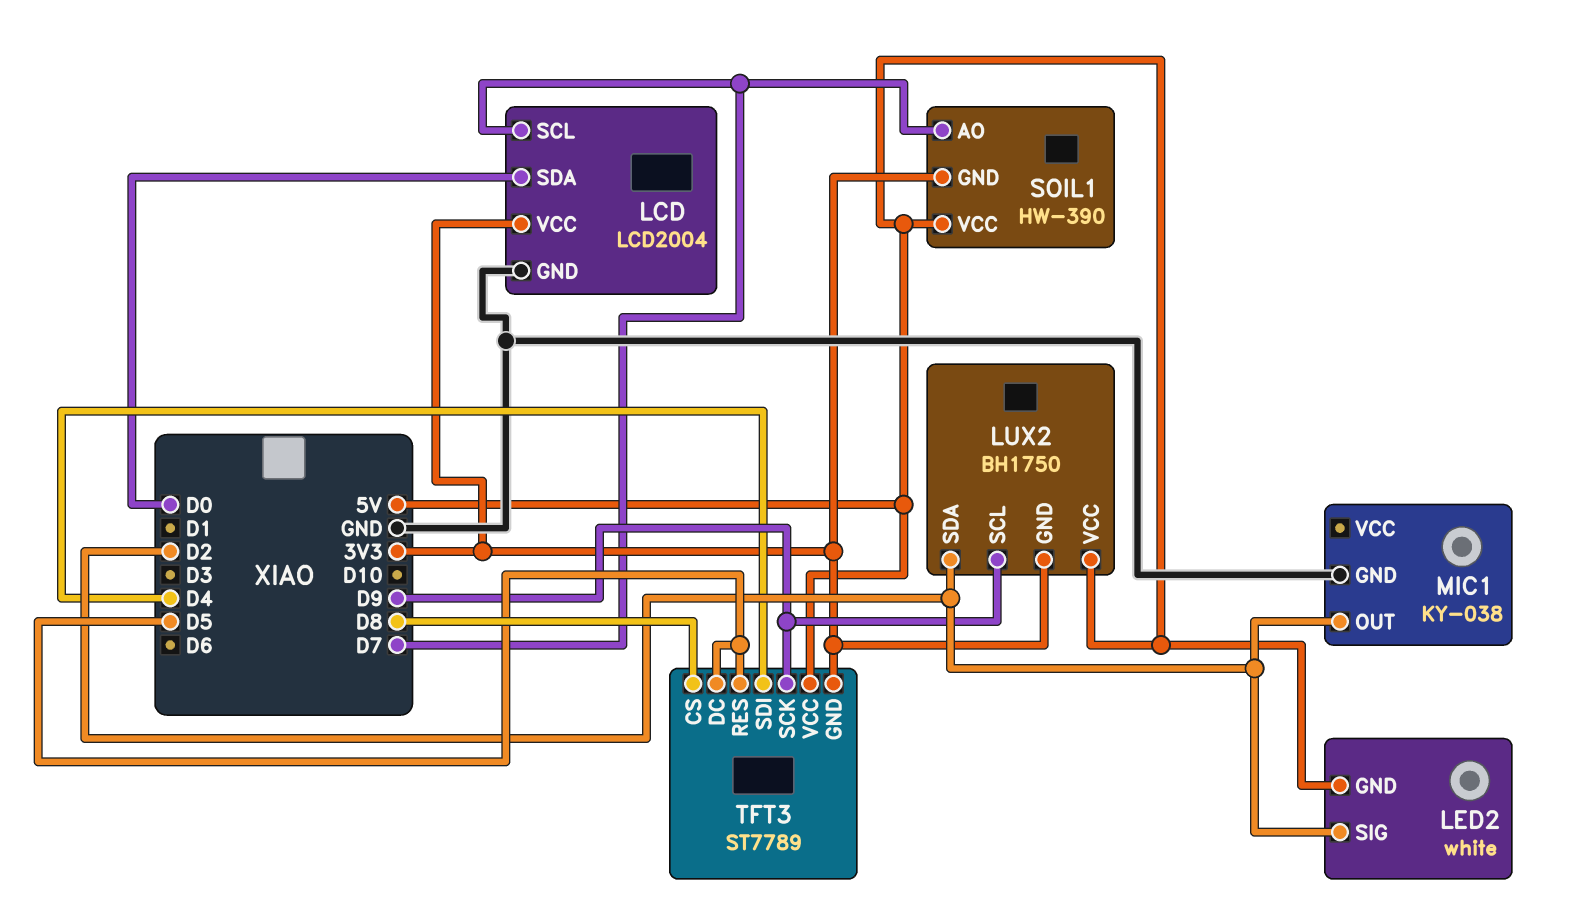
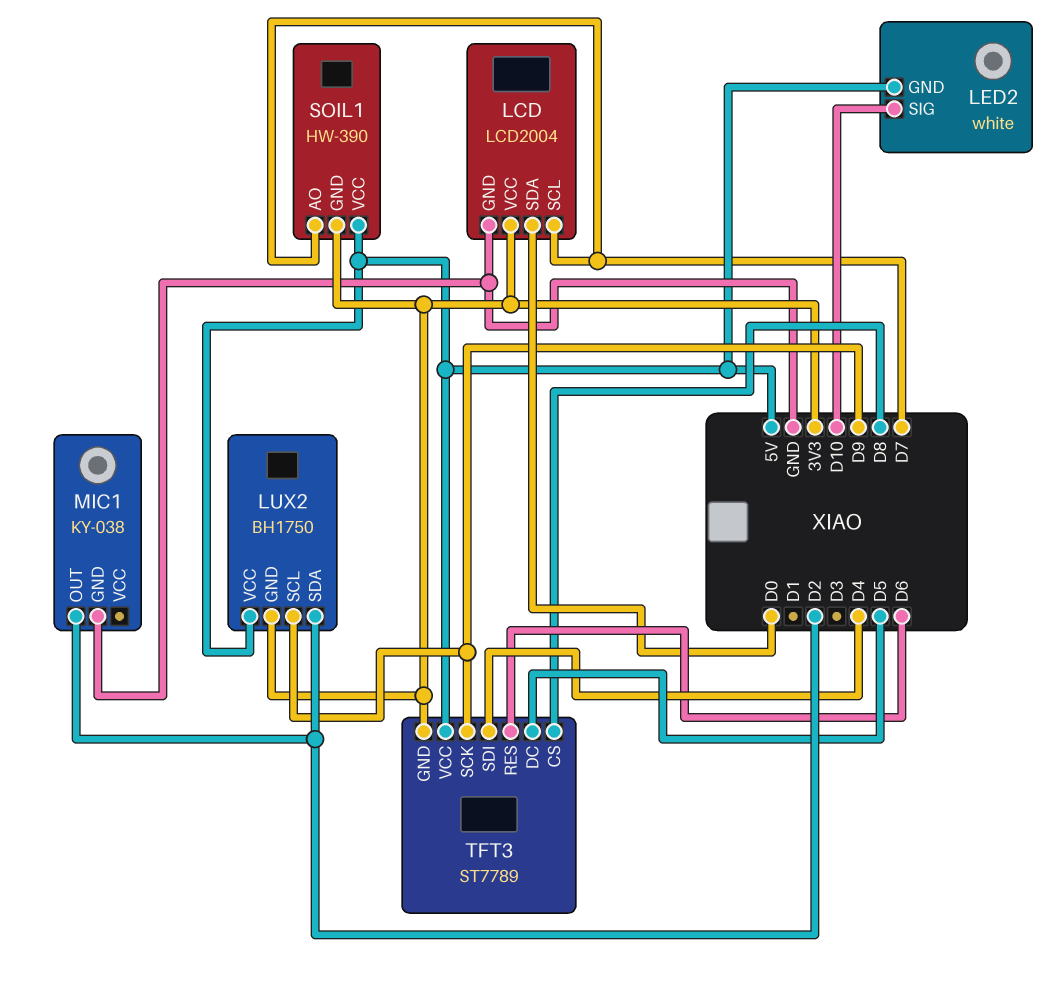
LED2 pin SIG: D2 -> D10
TFT3 pin RES: D5 -> D6

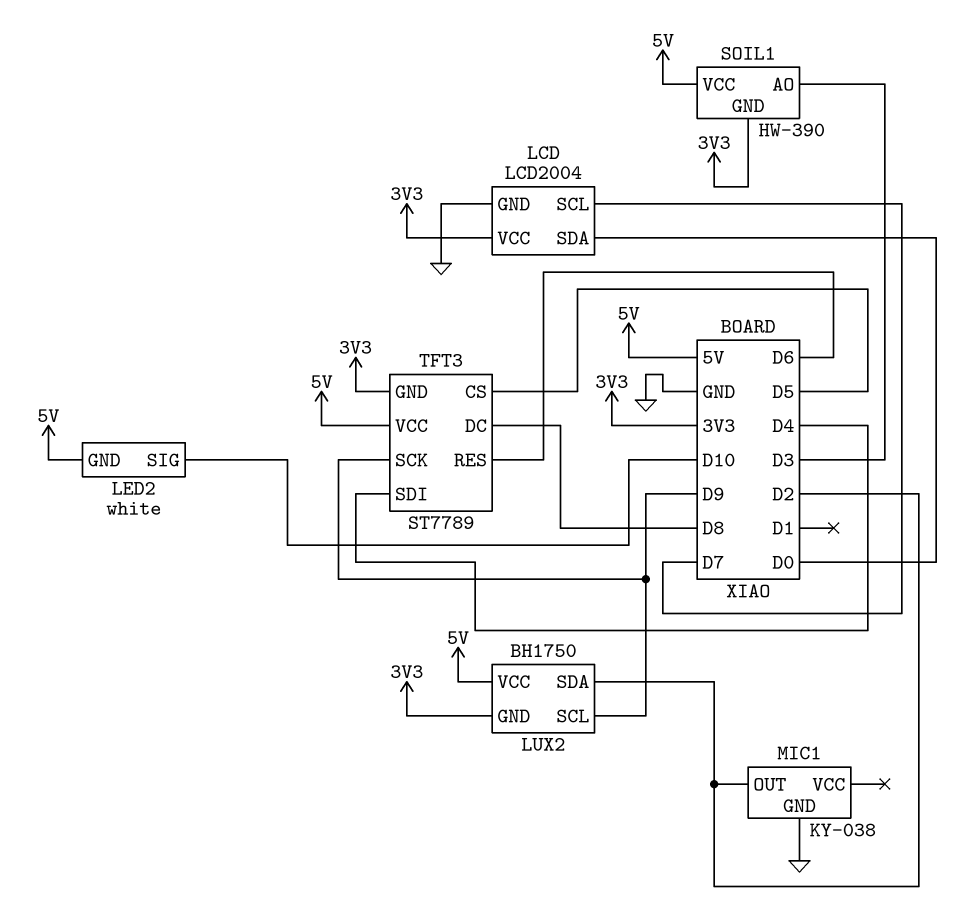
SOIL1 pin AO: D7 -> D3
TFT3 pin CS: D8 -> D5
TFT3 pin DC: D5 -> D8

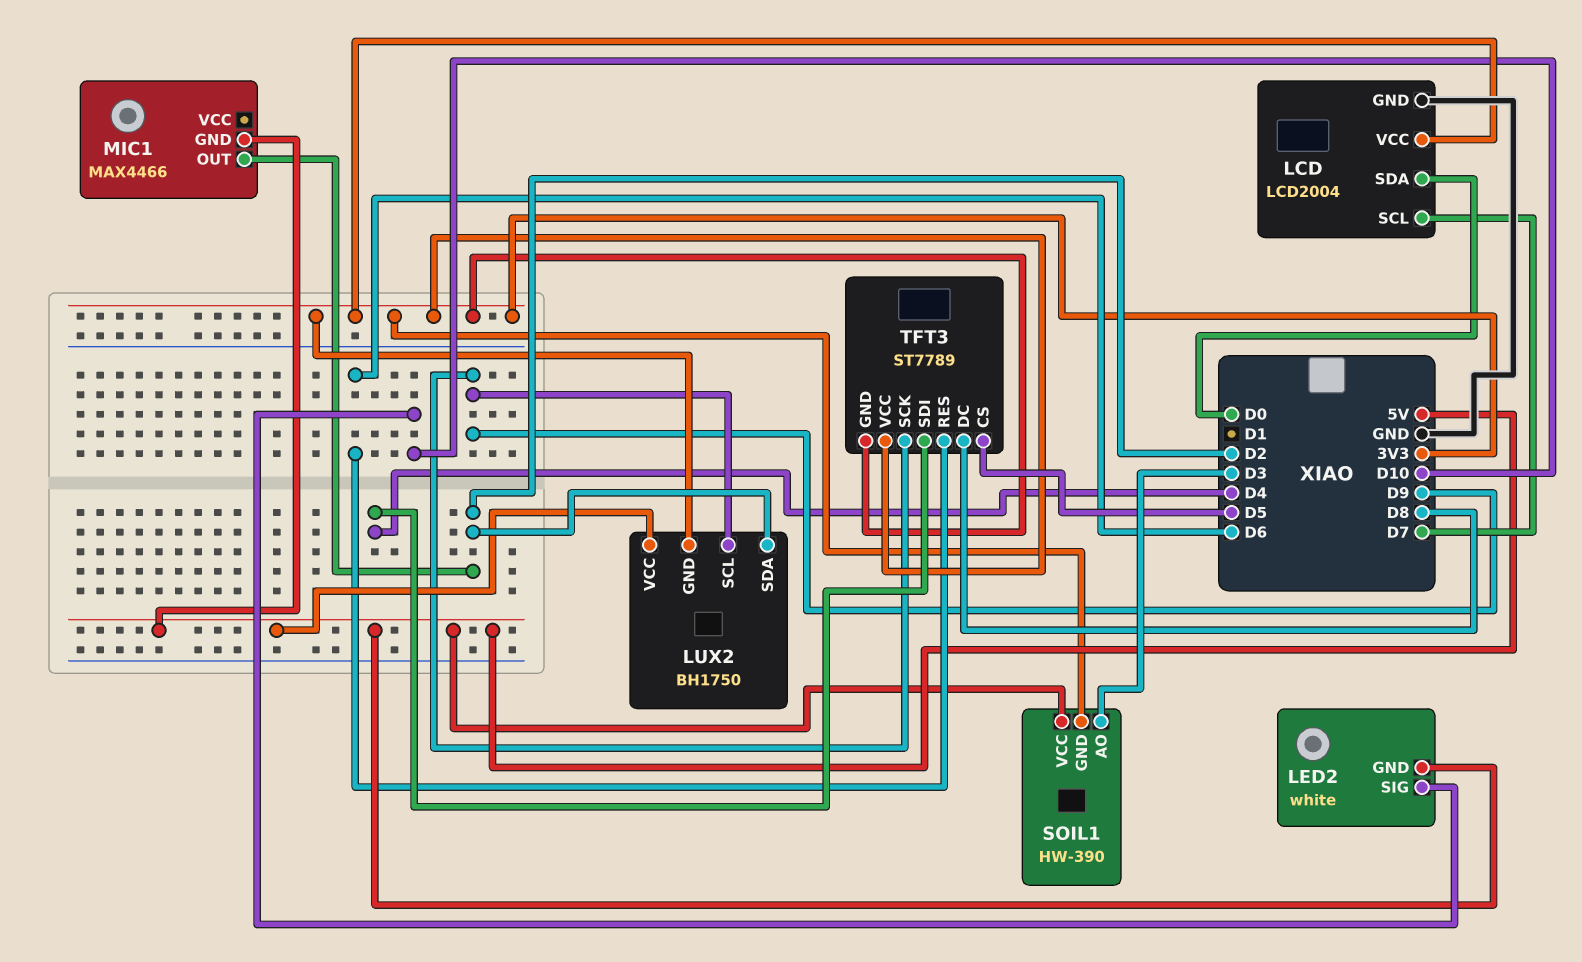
MIC1: KY-038 -> MAX4466
MIC1 pin GND: GND -> 5V
TFT3 pin VCC: 5V -> 3V3

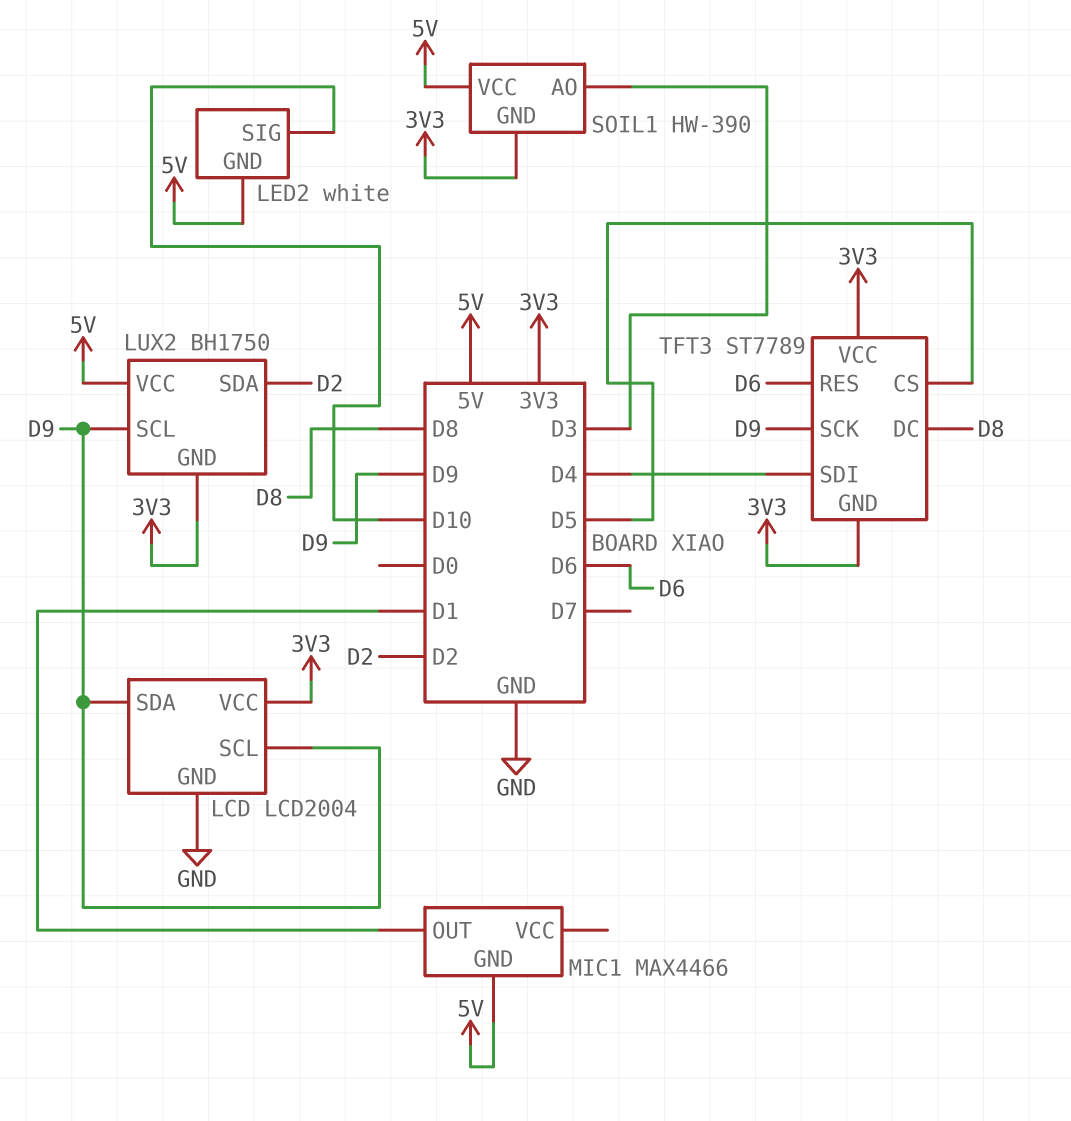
LCD pin SCL: D7 -> D9
LCD pin SDA: D0 -> D9
MIC1 pin OUT: D2 -> D1

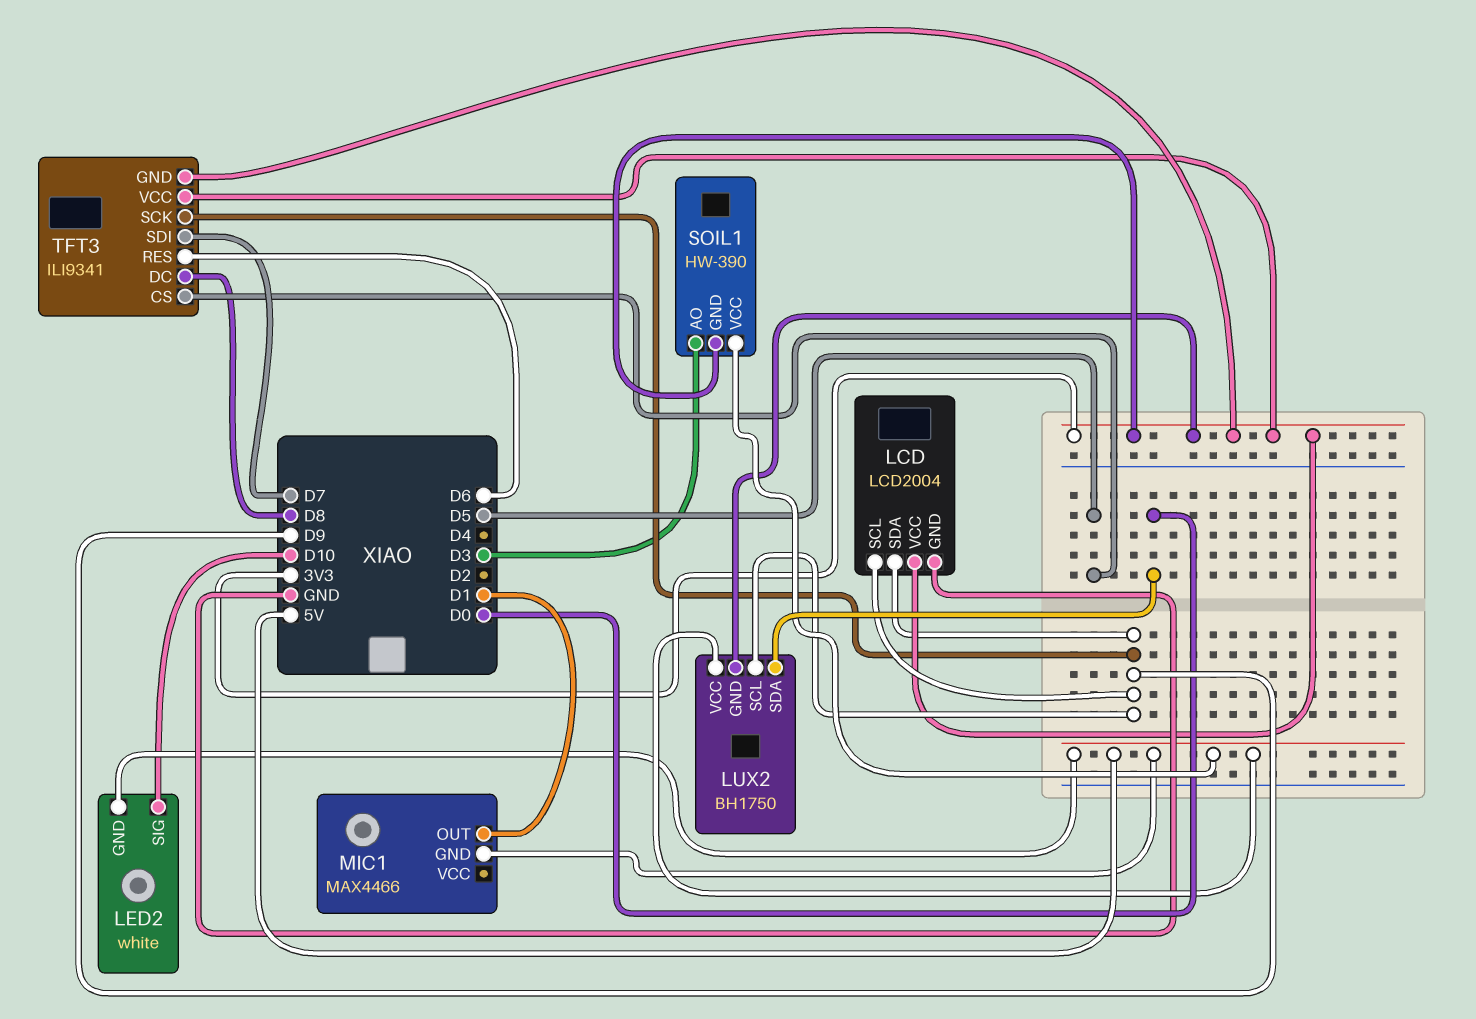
LUX2 pin SDA: D2 -> D0
TFT3: ST7789 -> ILI9341
TFT3 pin SDI: D4 -> D7

